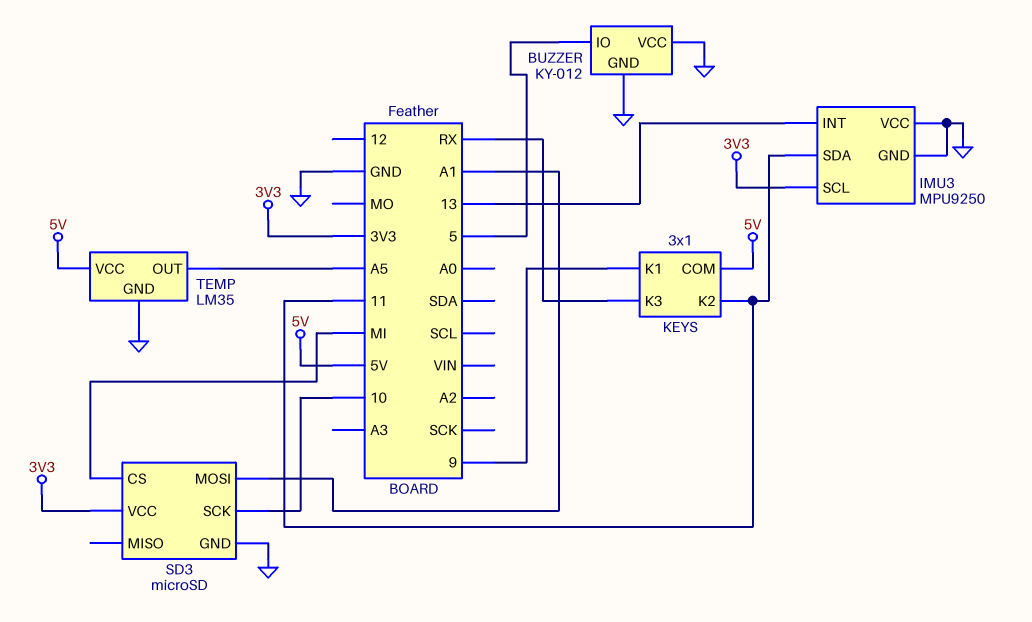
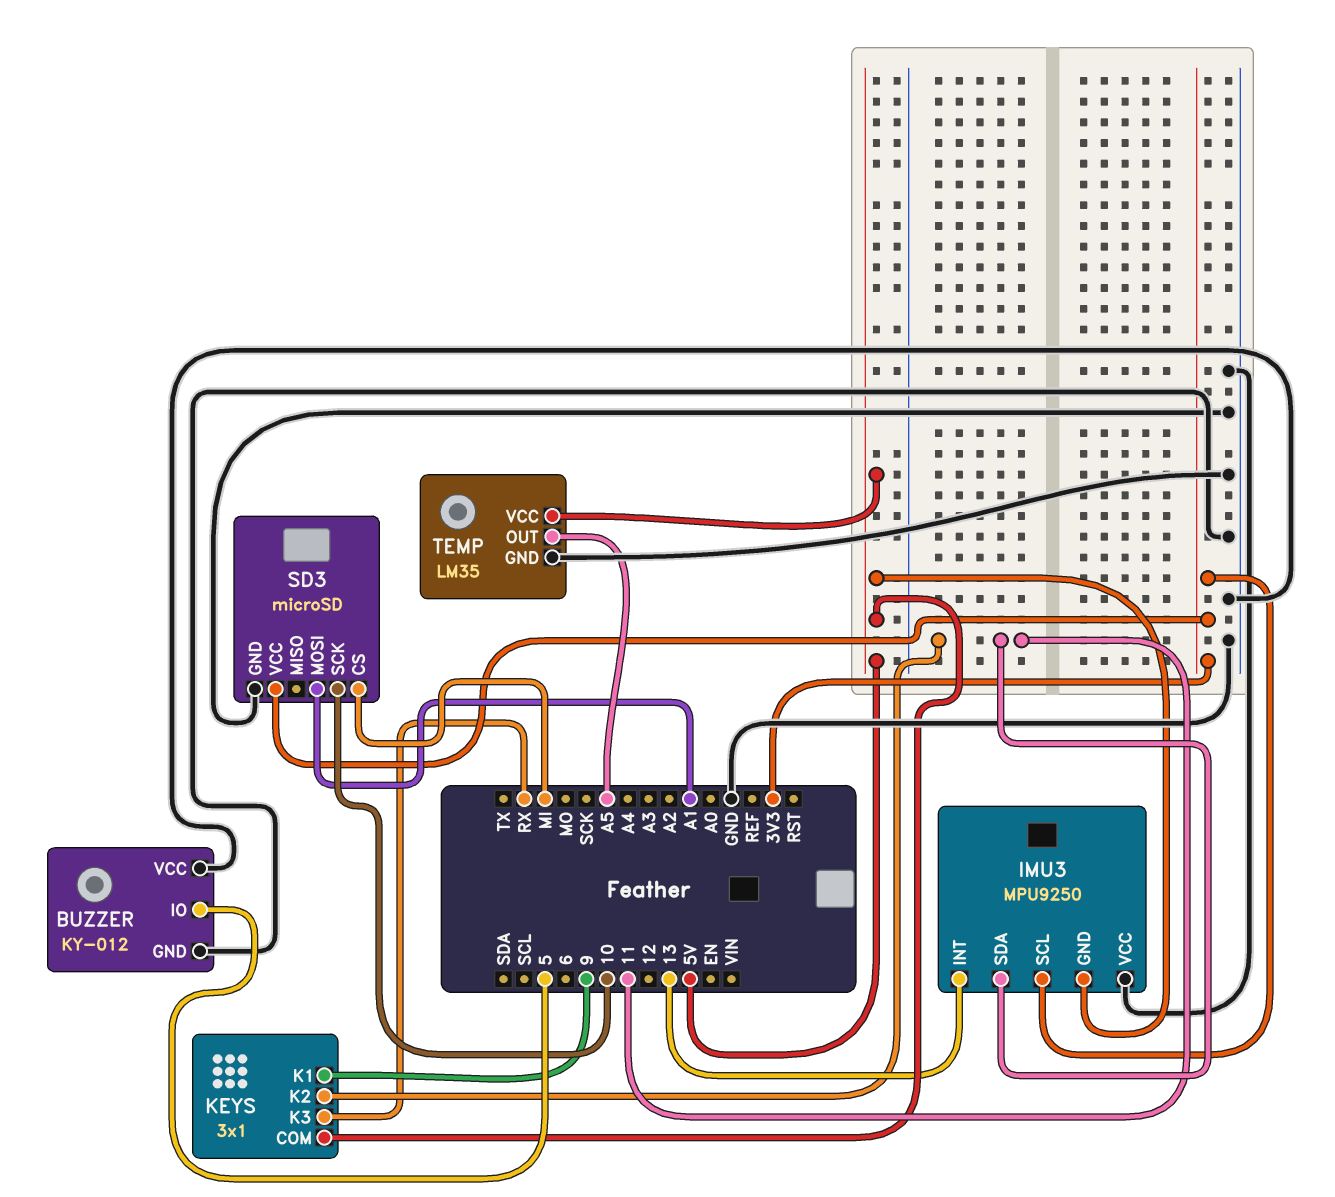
IMU3 pin GND: GND -> 5V

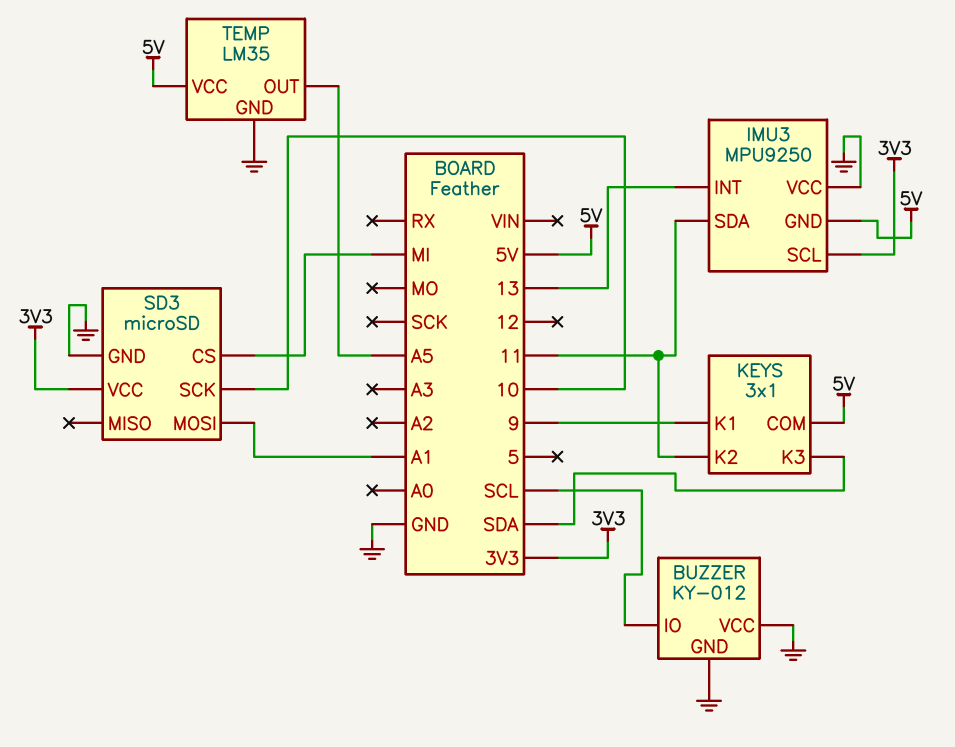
BUZZER pin IO: 5 -> SCL
KEYS pin K3: RX -> SDA

